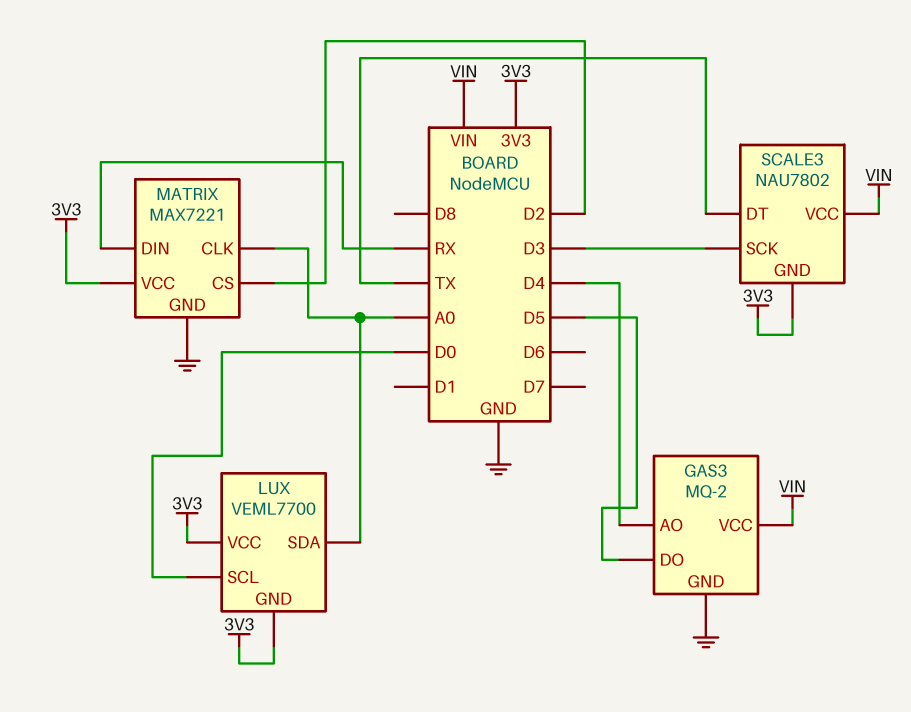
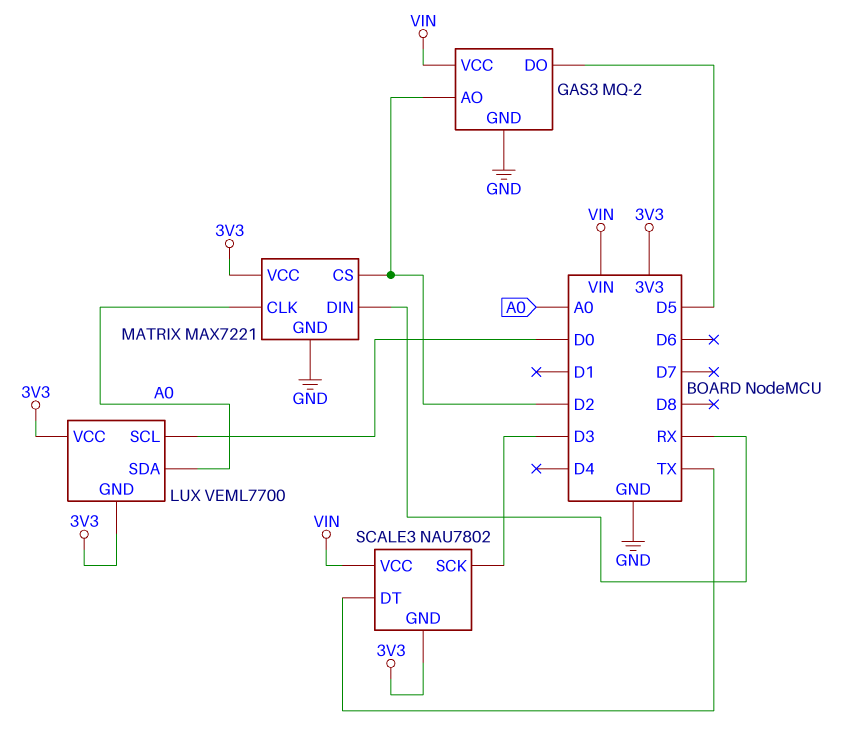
GAS3 pin AO: D4 -> D2

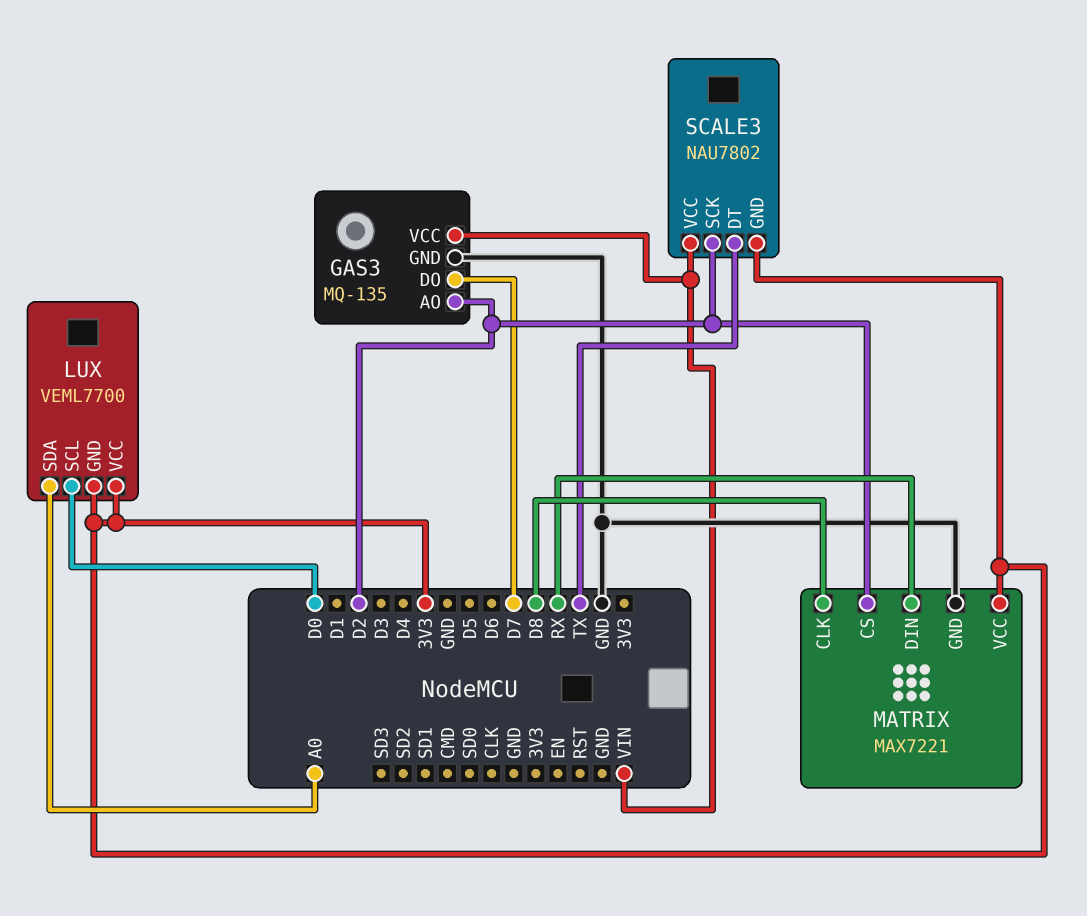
GAS3: MQ-2 -> MQ-135
GAS3 pin DO: D5 -> D7
MATRIX pin CLK: A0 -> D8
SCALE3 pin SCK: D3 -> D2

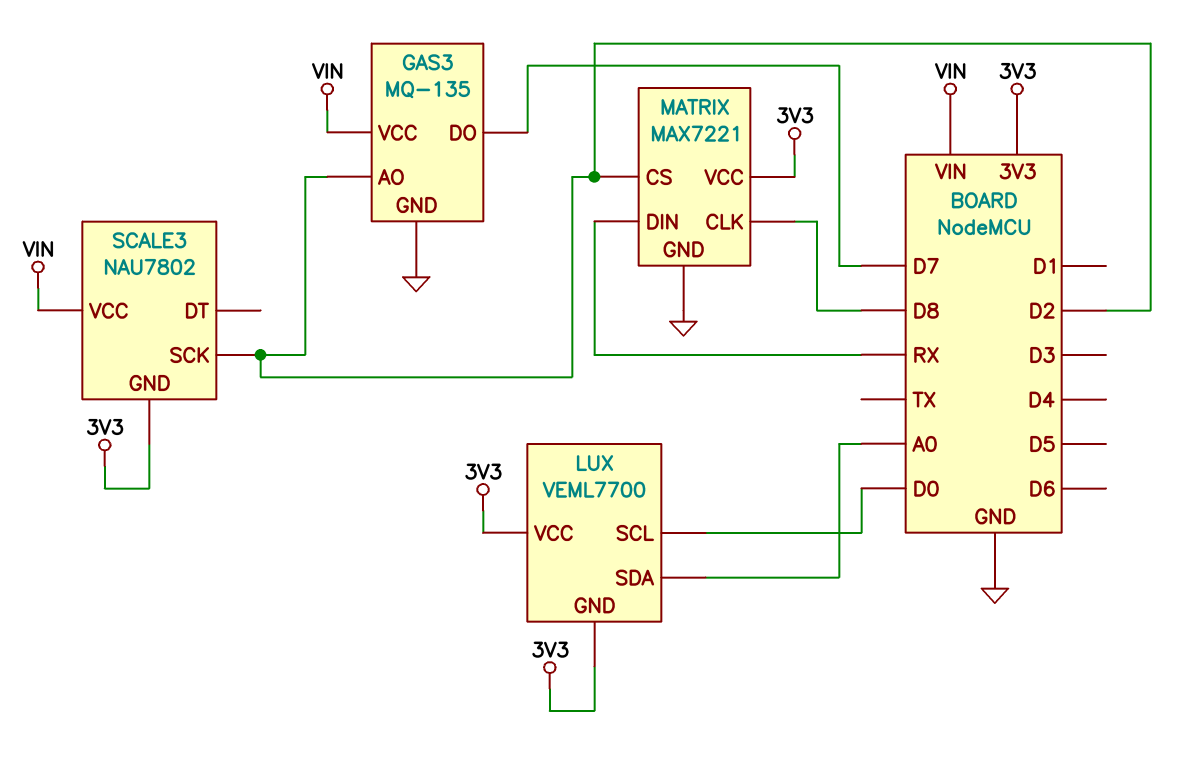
SCALE3 pin DT: TX -> none

